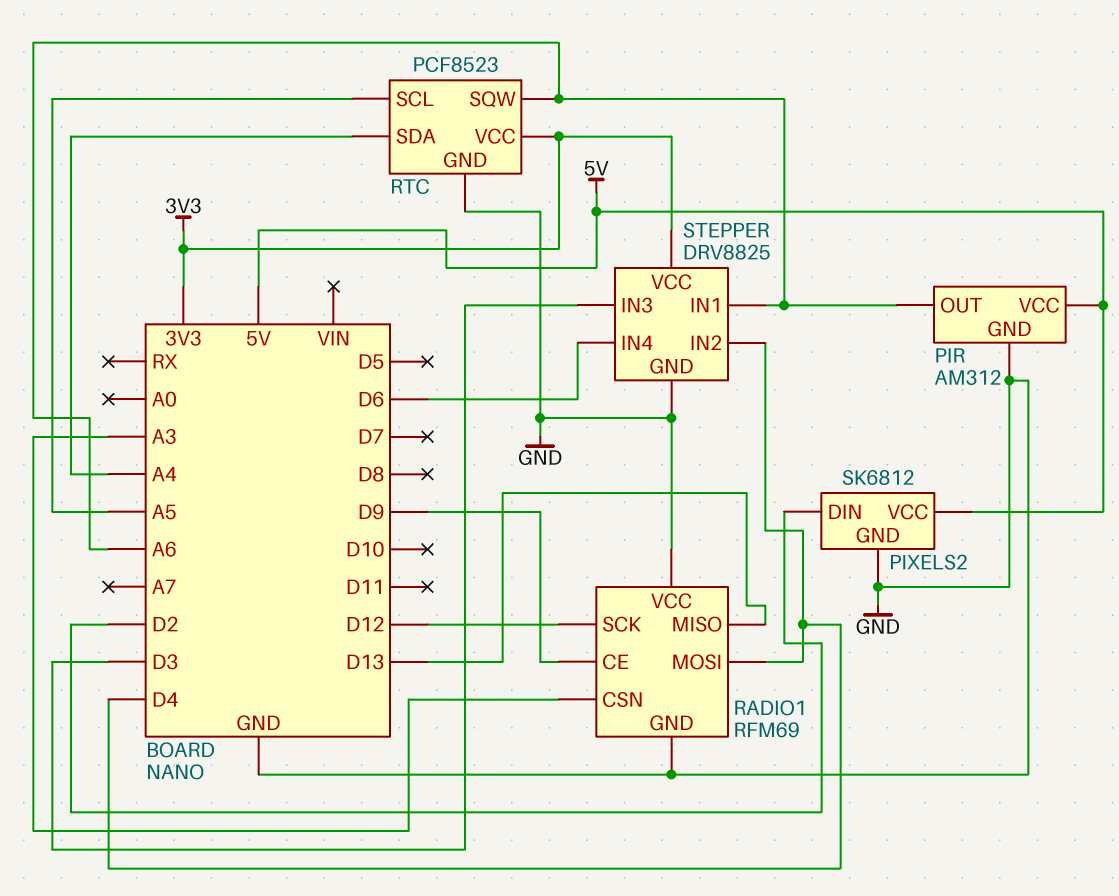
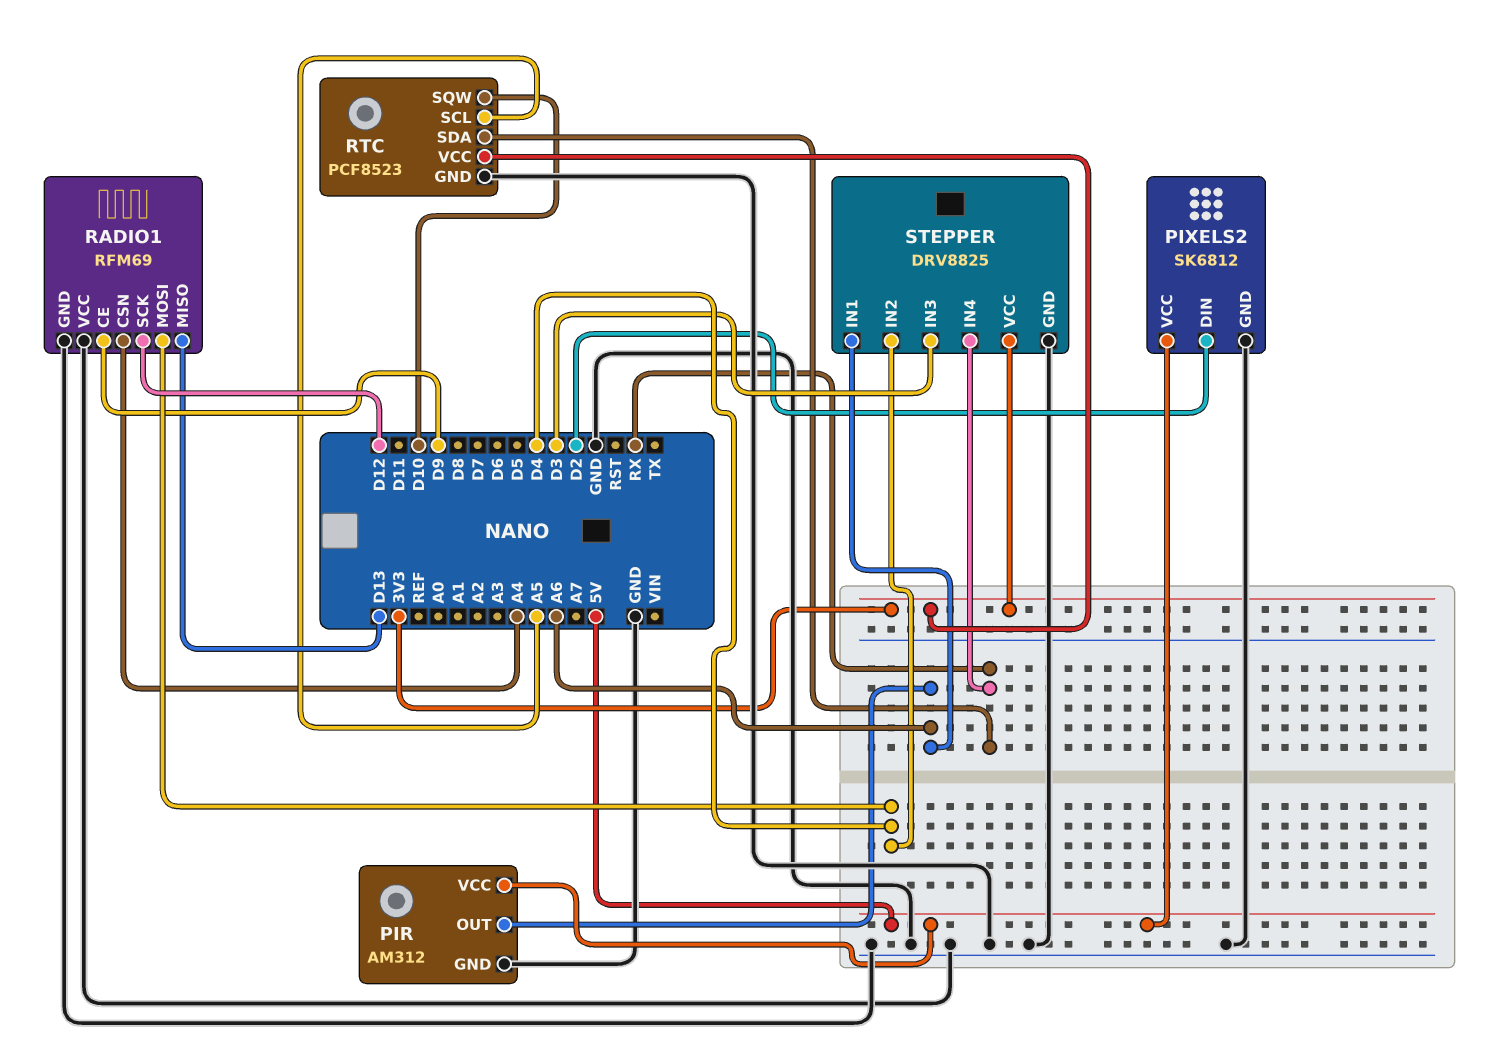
RADIO1 pin CSN: A3 -> A4
RTC pin SDA: A4 -> RX
RTC pin SQW: A6 -> D10
STEPPER pin IN4: D6 -> RX

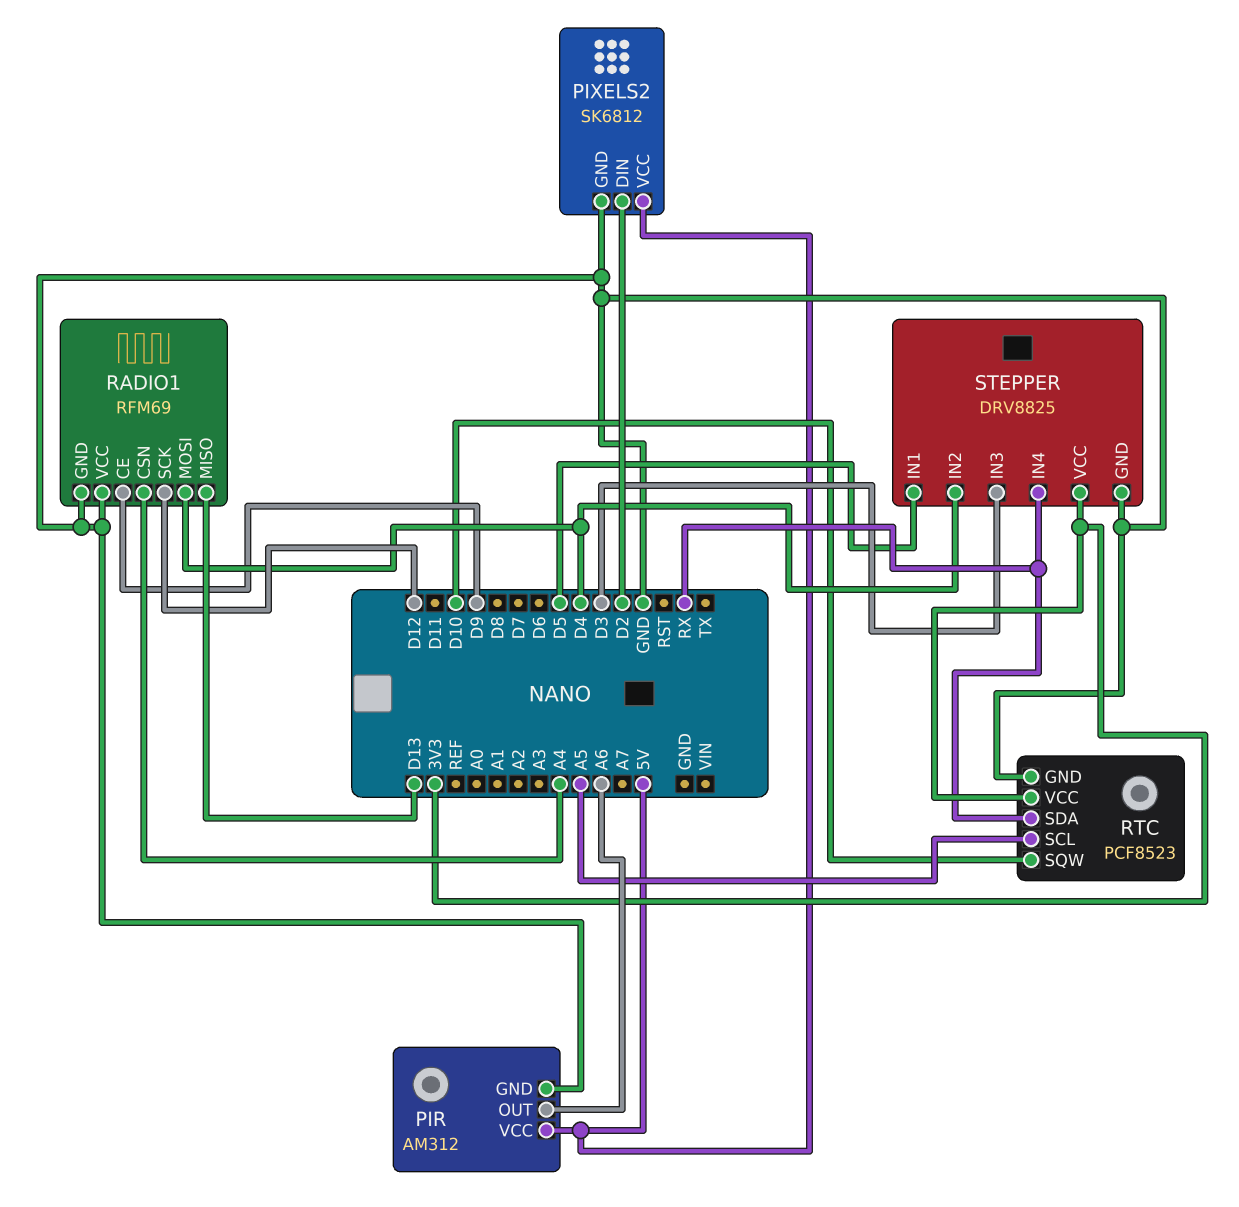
STEPPER pin IN1: A6 -> D5

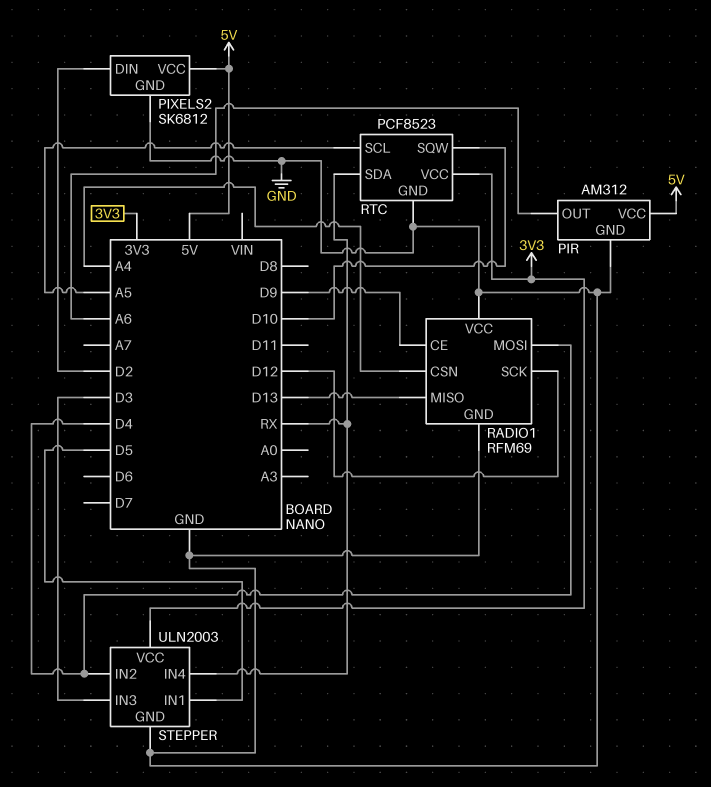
STEPPER: DRV8825 -> ULN2003

